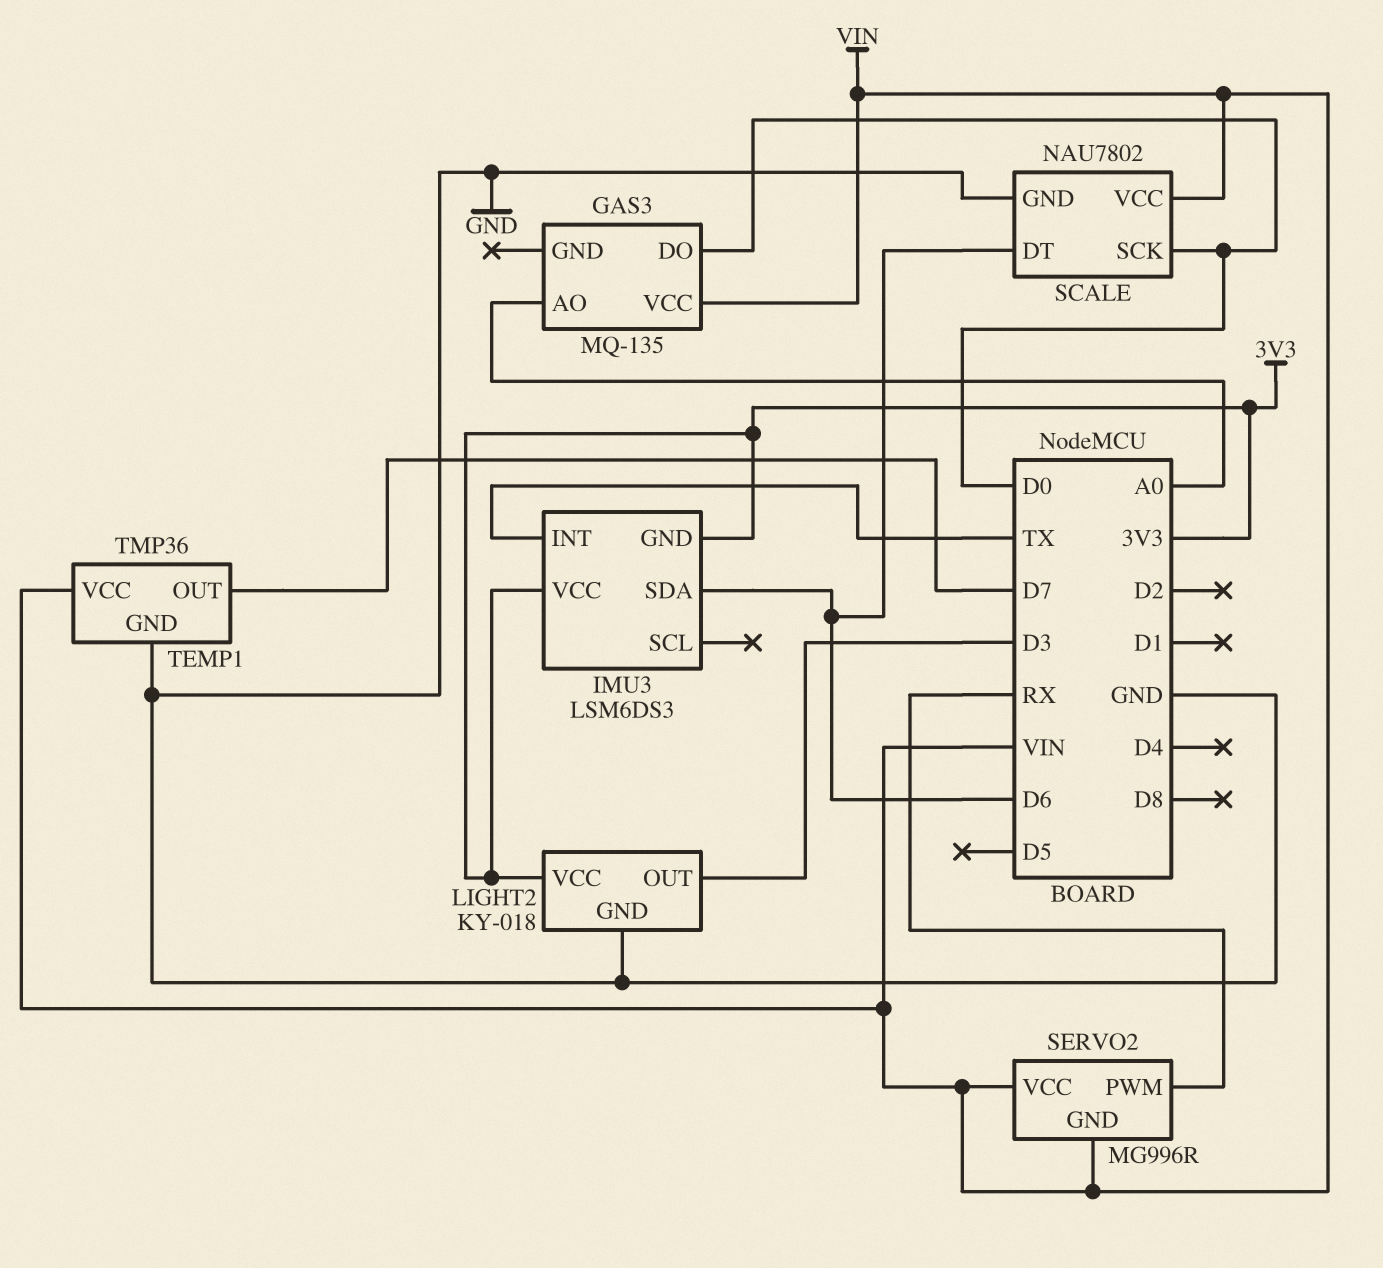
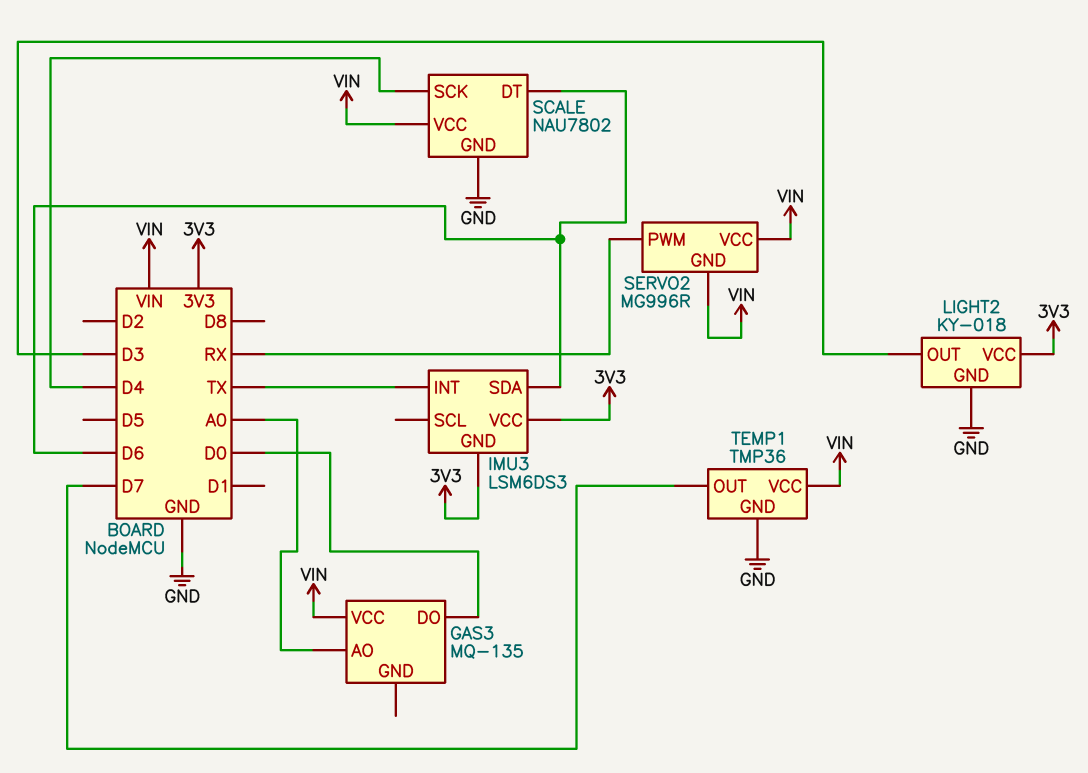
SCALE pin SCK: D0 -> D4

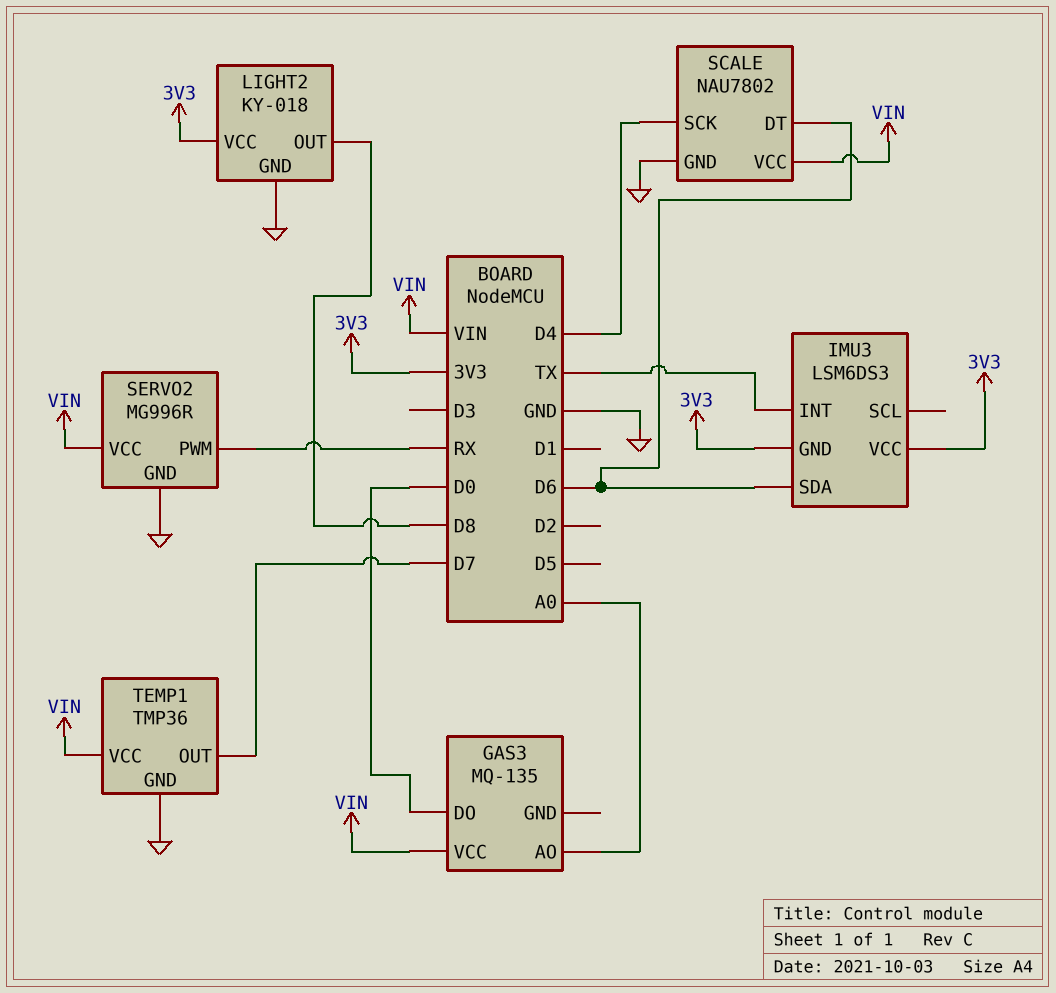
LIGHT2 pin OUT: D3 -> D8
SERVO2 pin GND: VIN -> GND

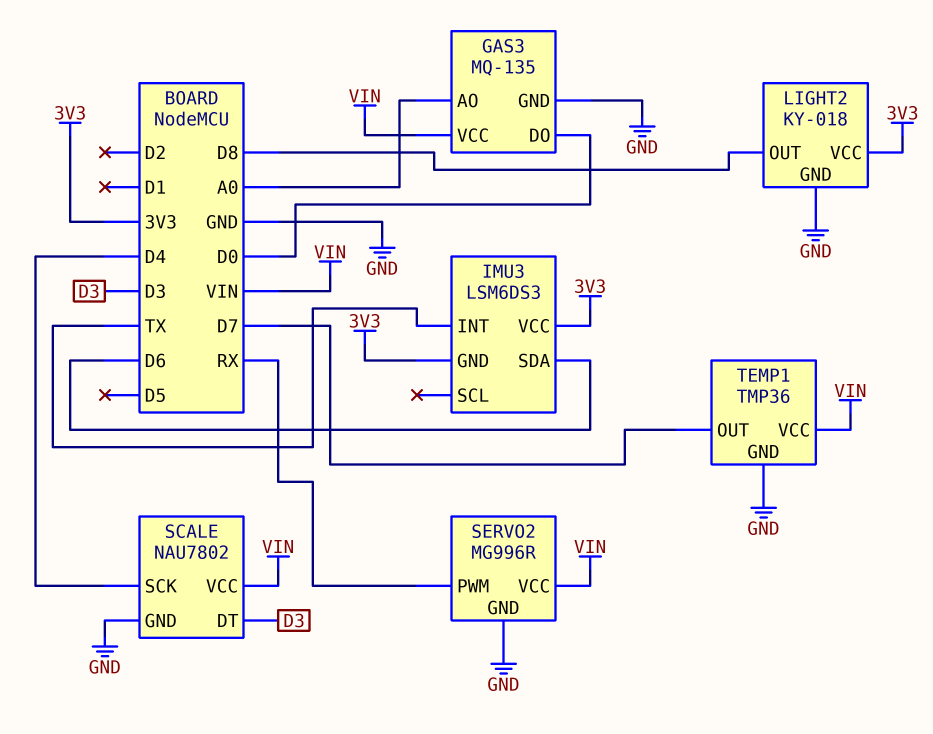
GAS3 pin GND: none -> GND
SCALE pin DT: D6 -> D3

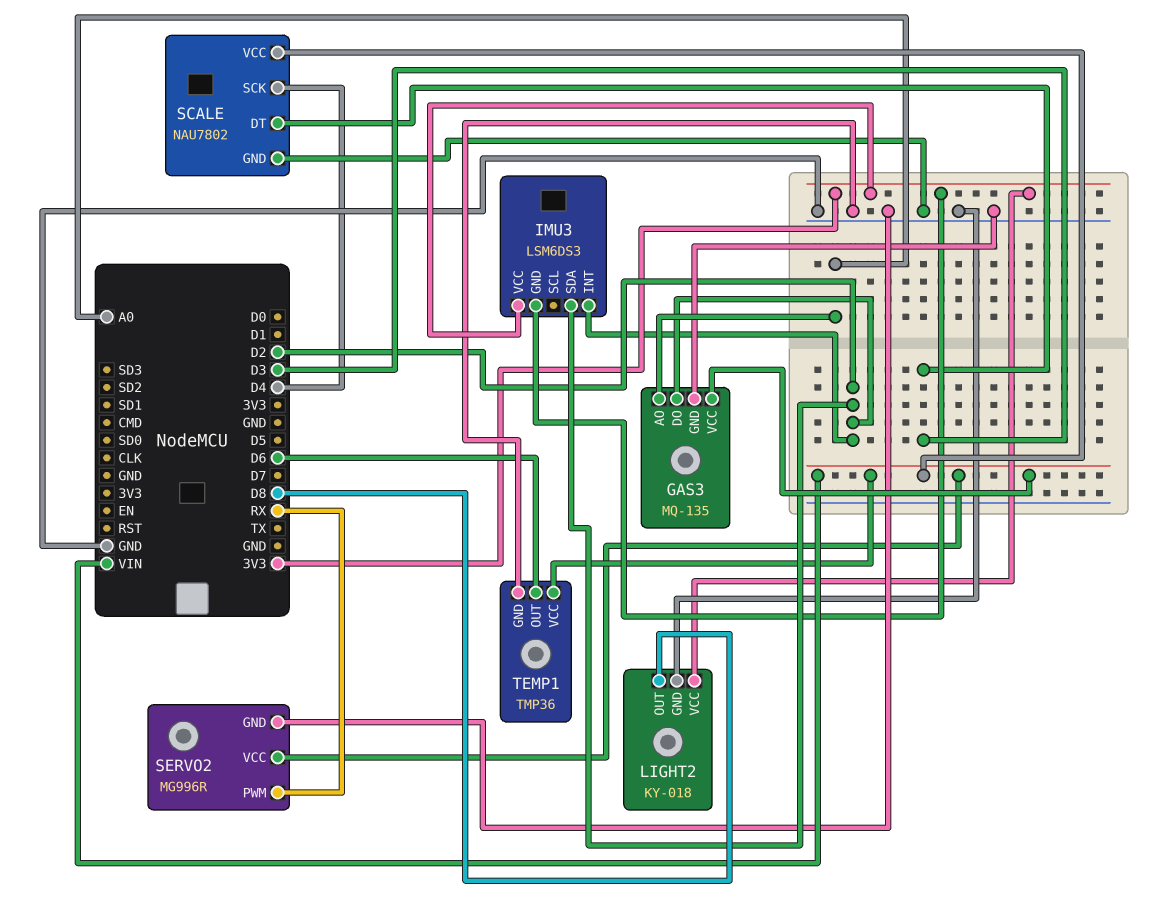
GAS3 pin DO: D0 -> D2
IMU3 pin INT: TX -> D2
IMU3 pin SDA: D6 -> D2
TEMP1 pin OUT: D7 -> D6

